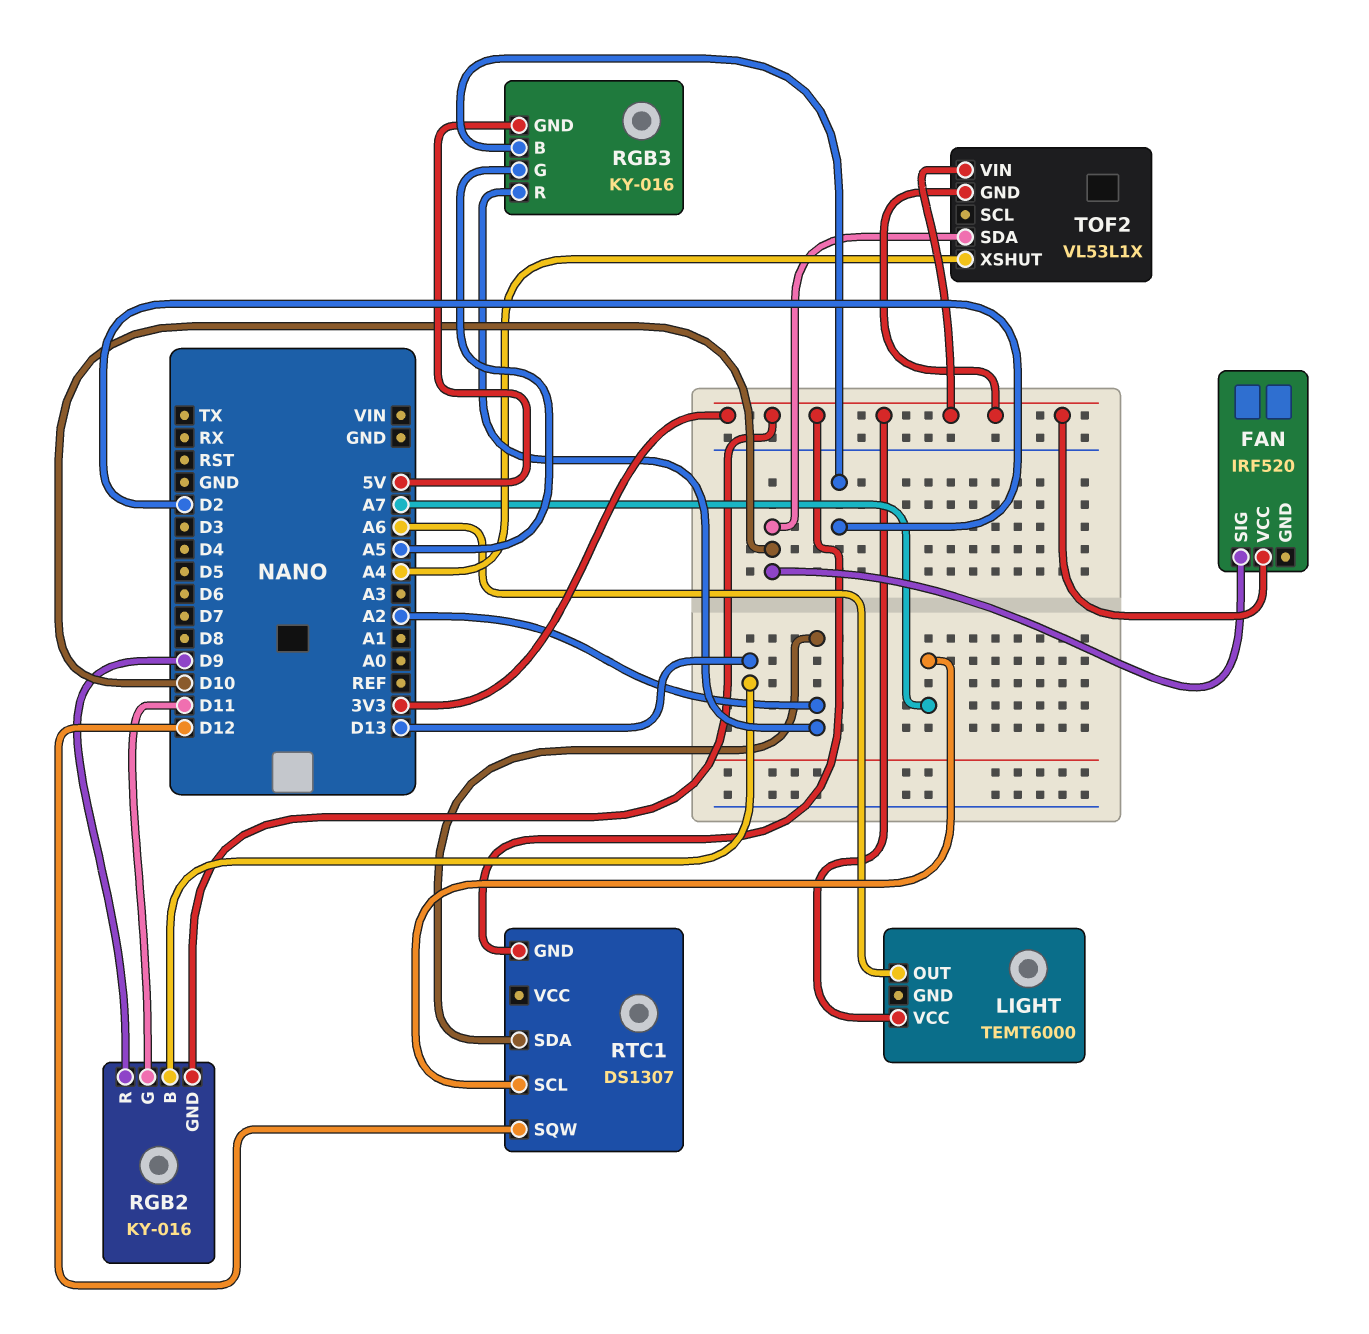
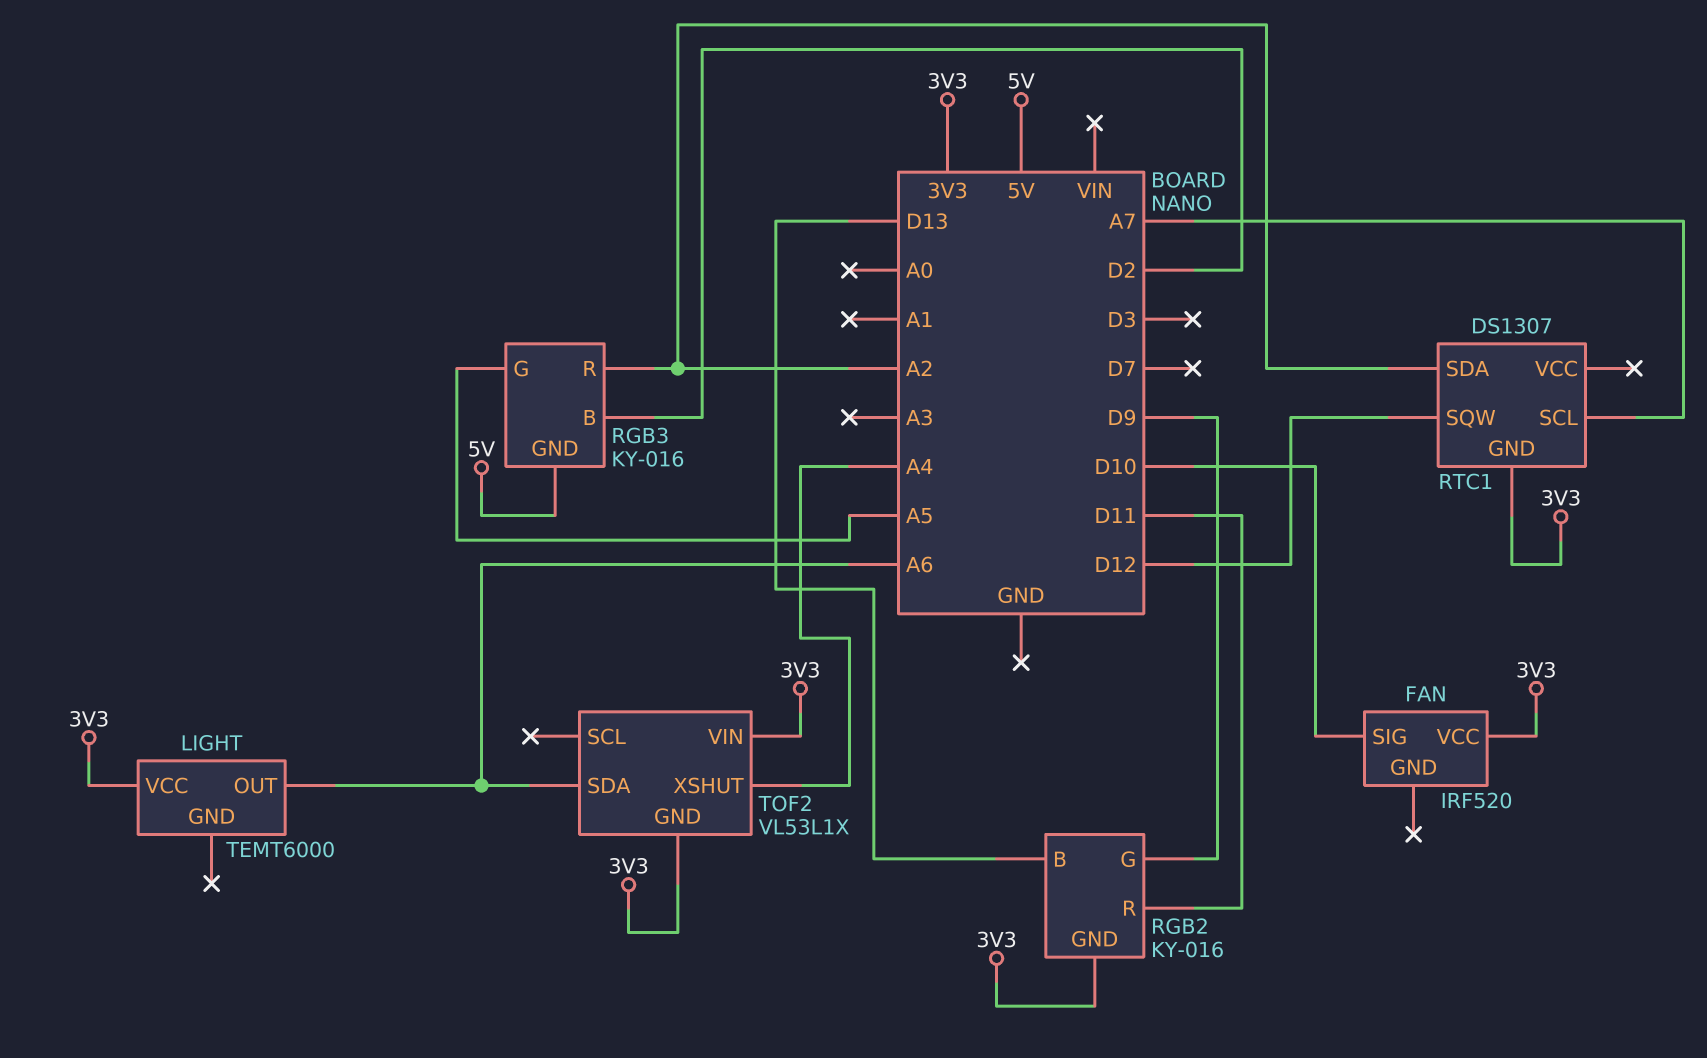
RGB2 pin G: D11 -> D9
RGB2 pin R: D9 -> D11
TOF2 pin SDA: D10 -> A6

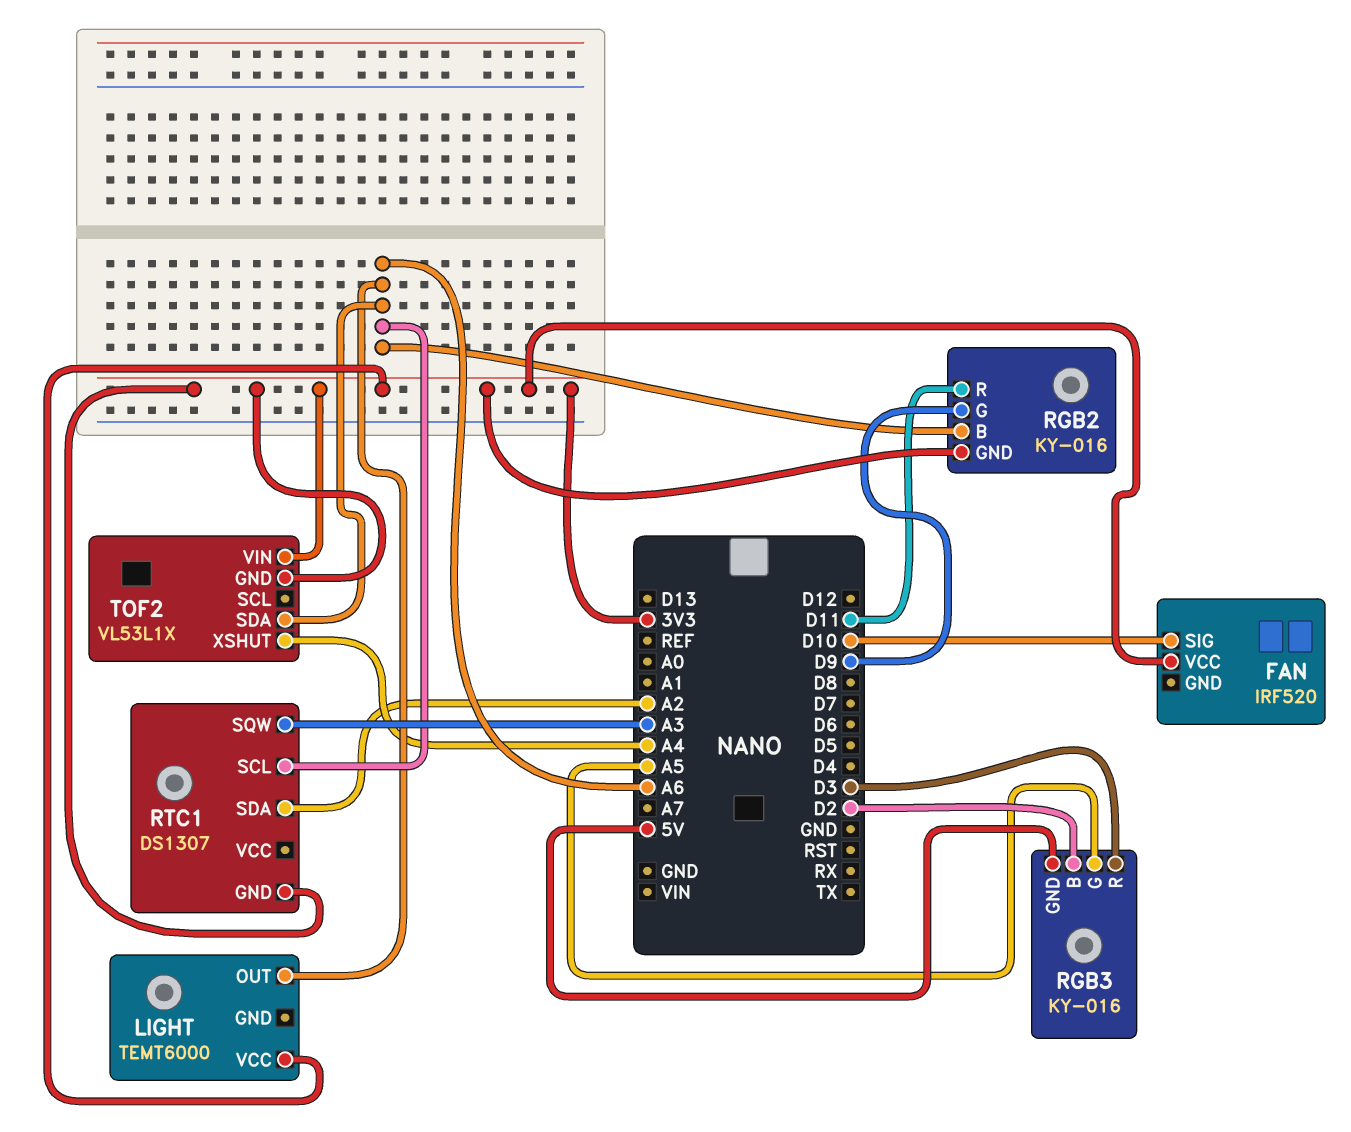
RGB2 pin B: D13 -> A6
RGB3 pin R: A2 -> D3
RTC1 pin SCL: A7 -> A6
RTC1 pin SQW: D12 -> A3

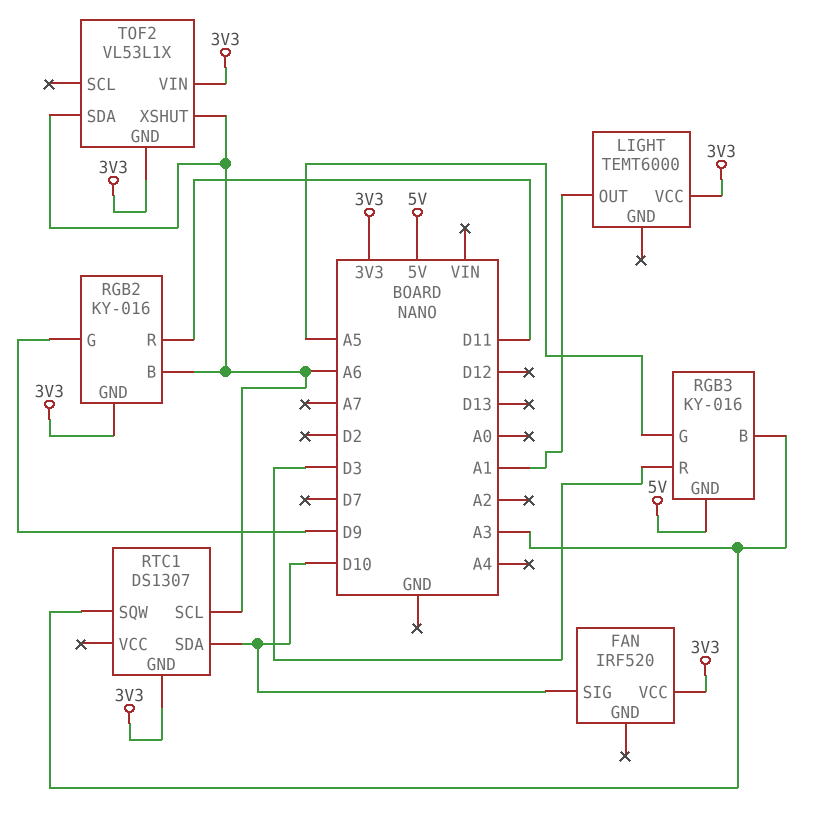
LIGHT pin OUT: A6 -> A1
RGB3 pin B: D2 -> A3
RTC1 pin SDA: A2 -> D10
TOF2 pin XSHUT: A4 -> A6

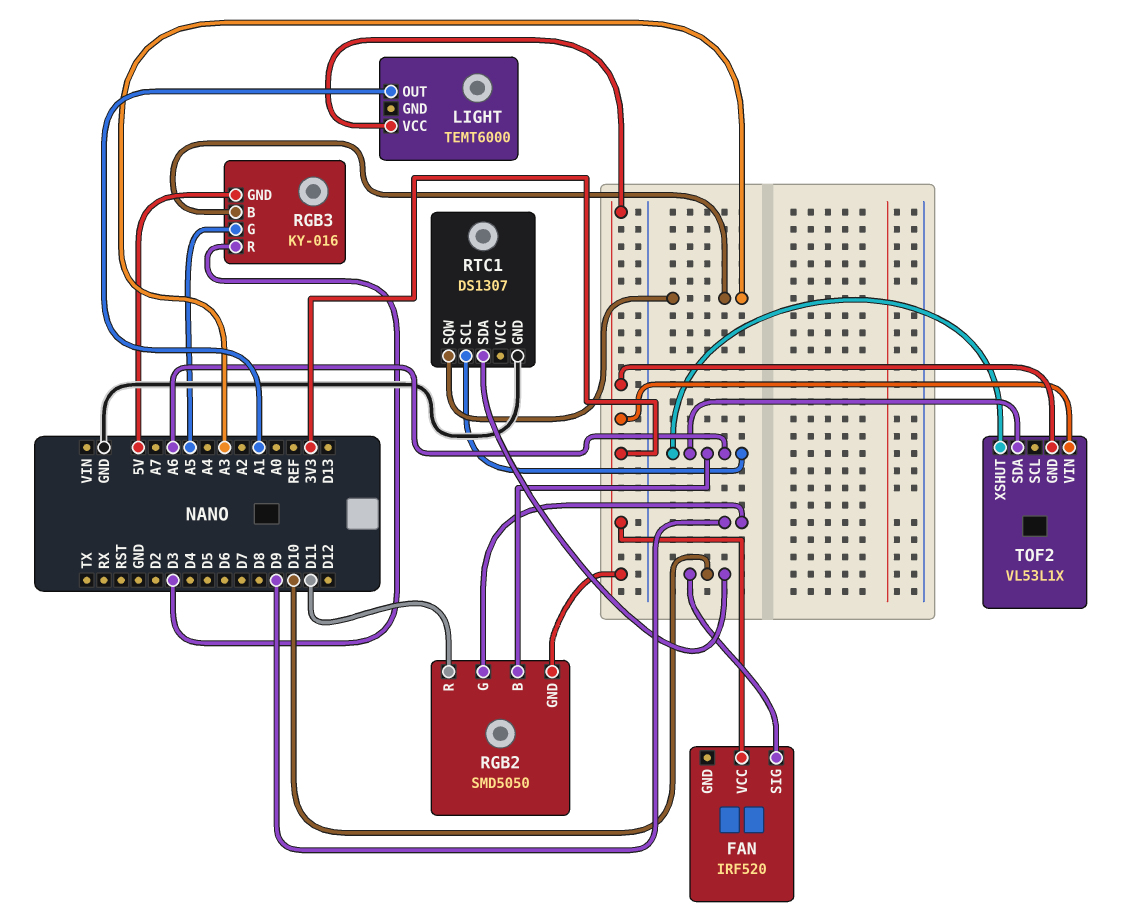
RGB2: KY-016 -> SMD5050
RTC1 pin GND: 3V3 -> GND

